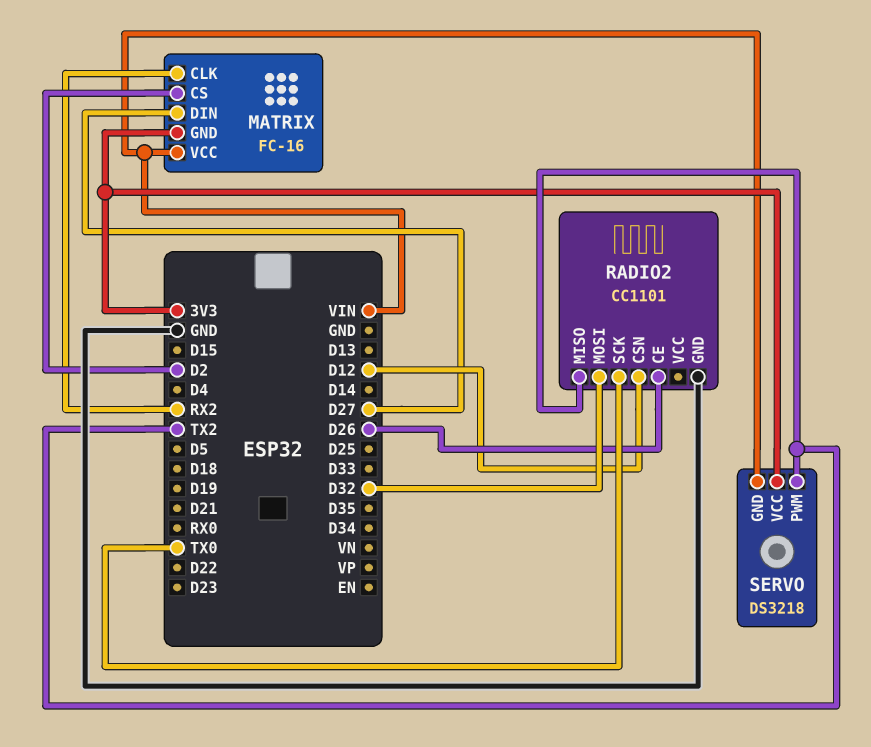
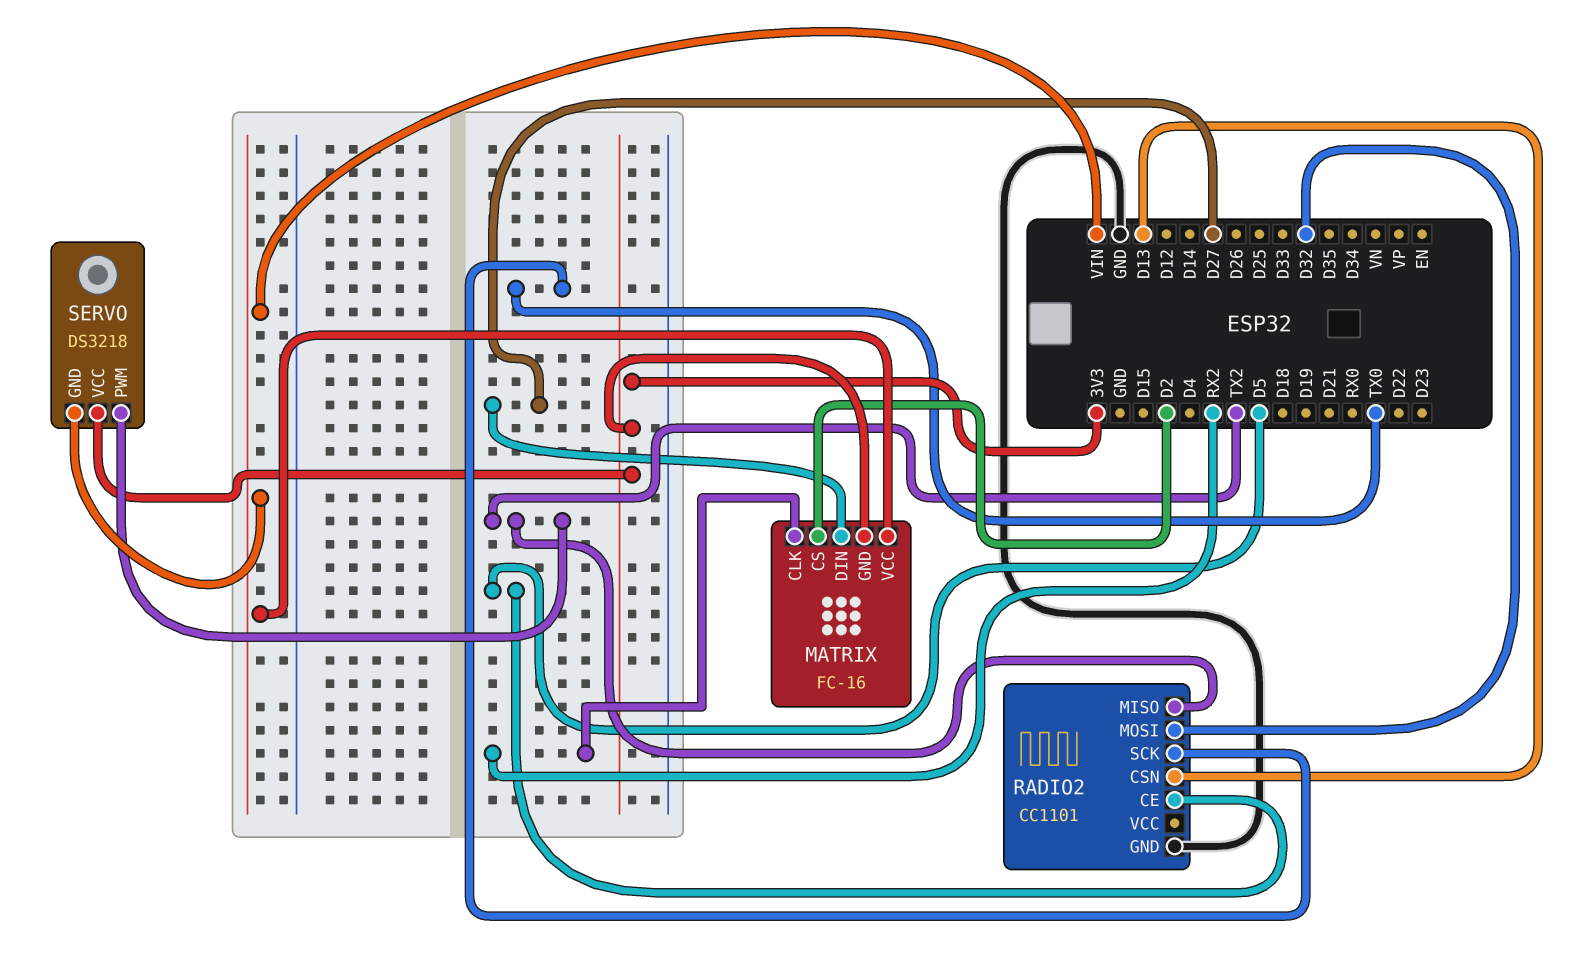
RADIO2 pin CE: D26 -> D5
RADIO2 pin CSN: D12 -> D13

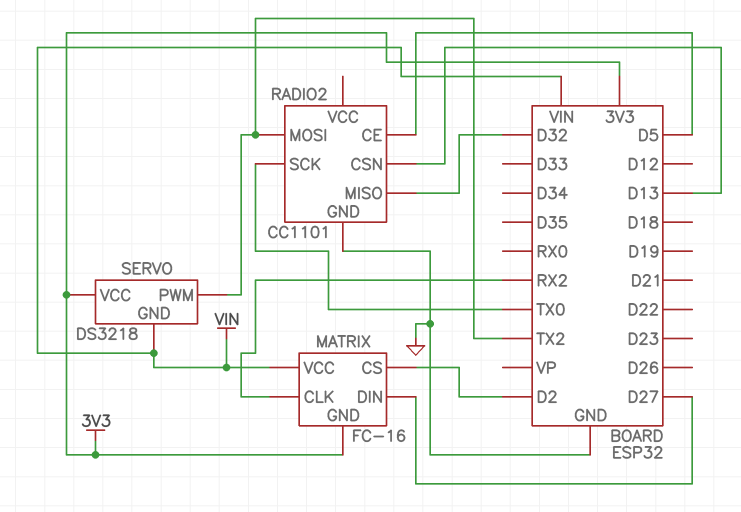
RADIO2 pin MISO: TX2 -> D32
RADIO2 pin MOSI: D32 -> TX2

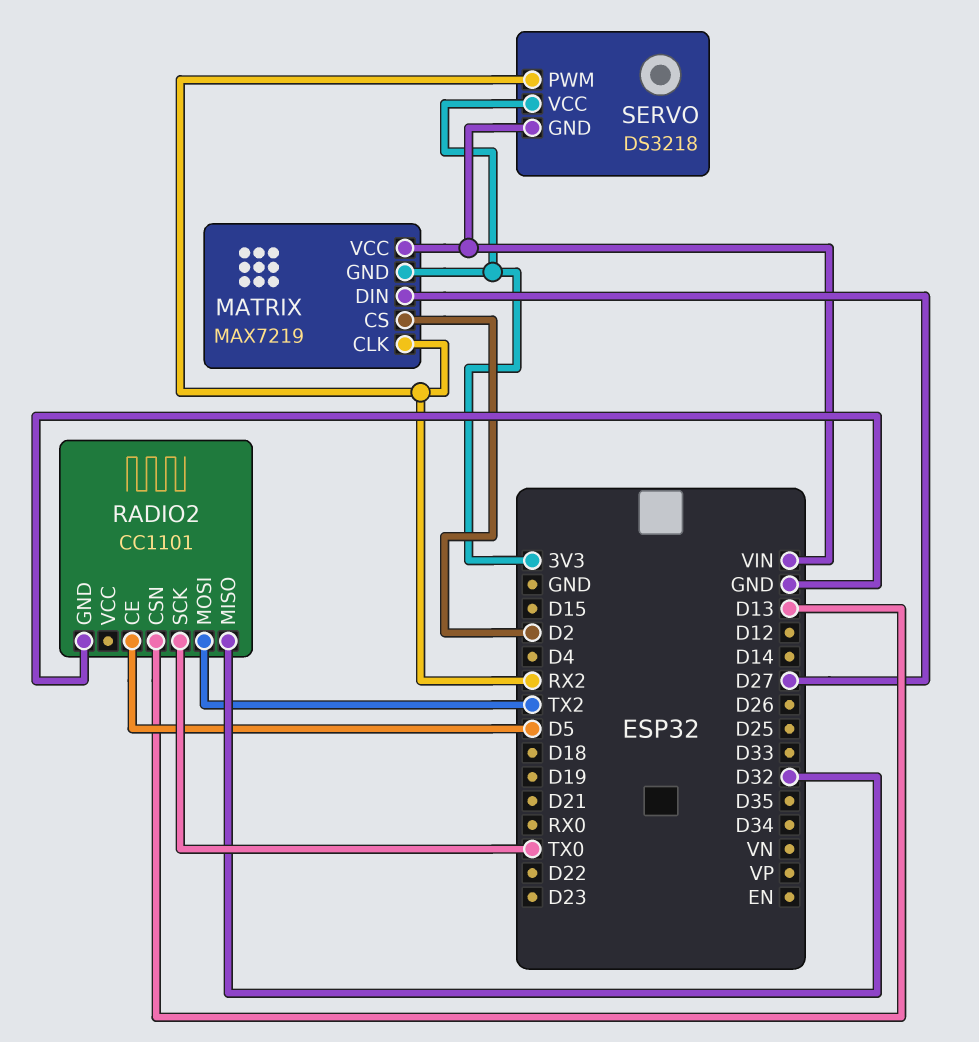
MATRIX: FC-16 -> MAX7219
SERVO pin PWM: TX2 -> RX2

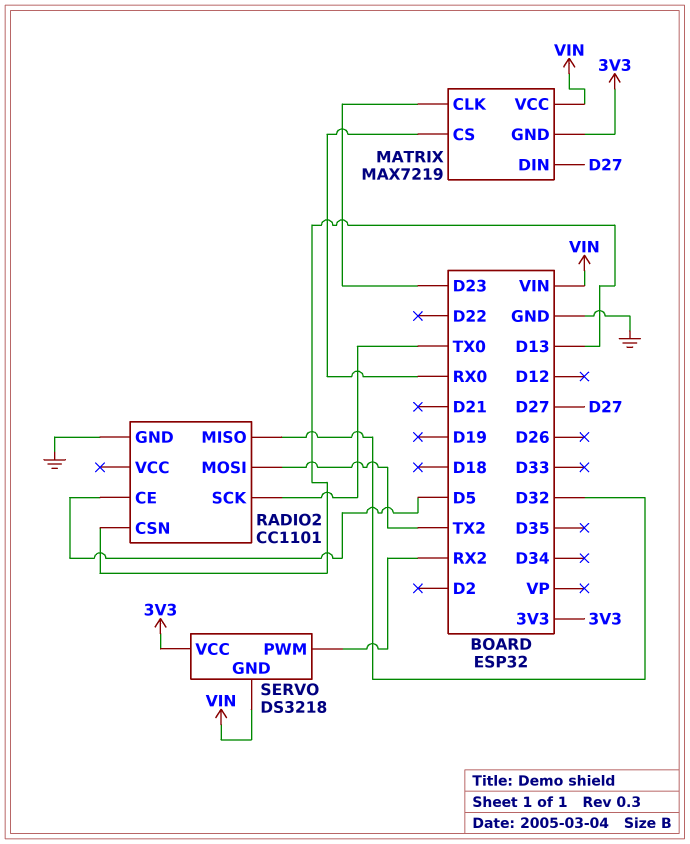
MATRIX pin CLK: RX2 -> D23
MATRIX pin CS: D2 -> RX0

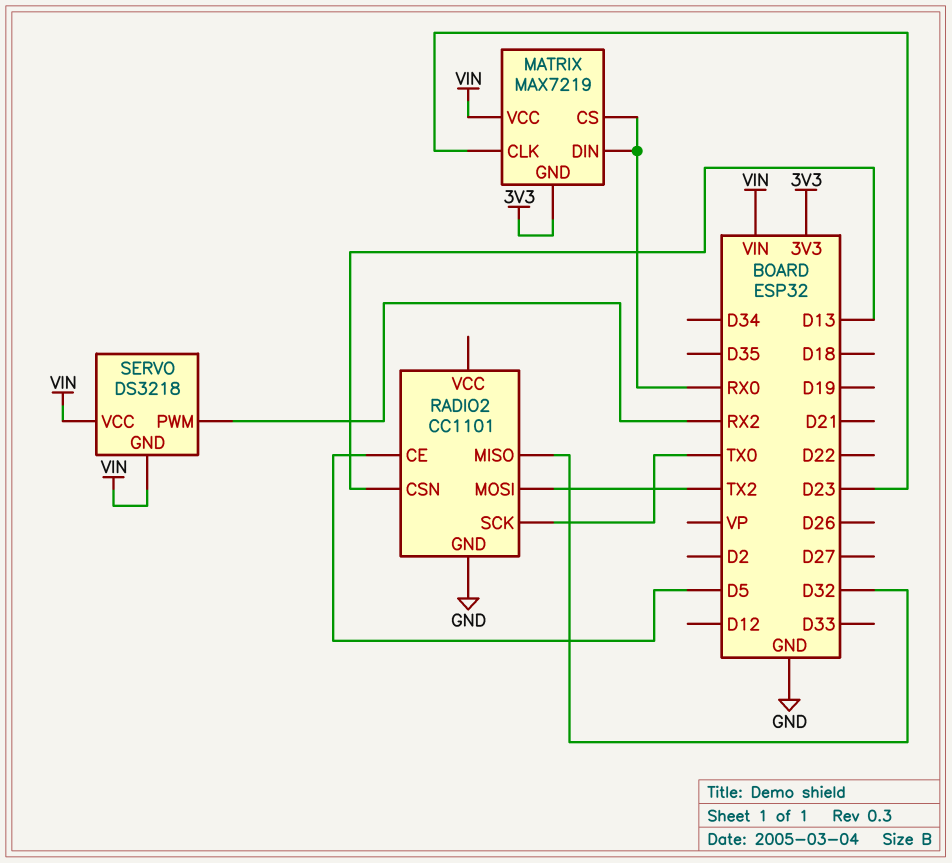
MATRIX pin DIN: D27 -> RX0
SERVO pin VCC: 3V3 -> VIN

